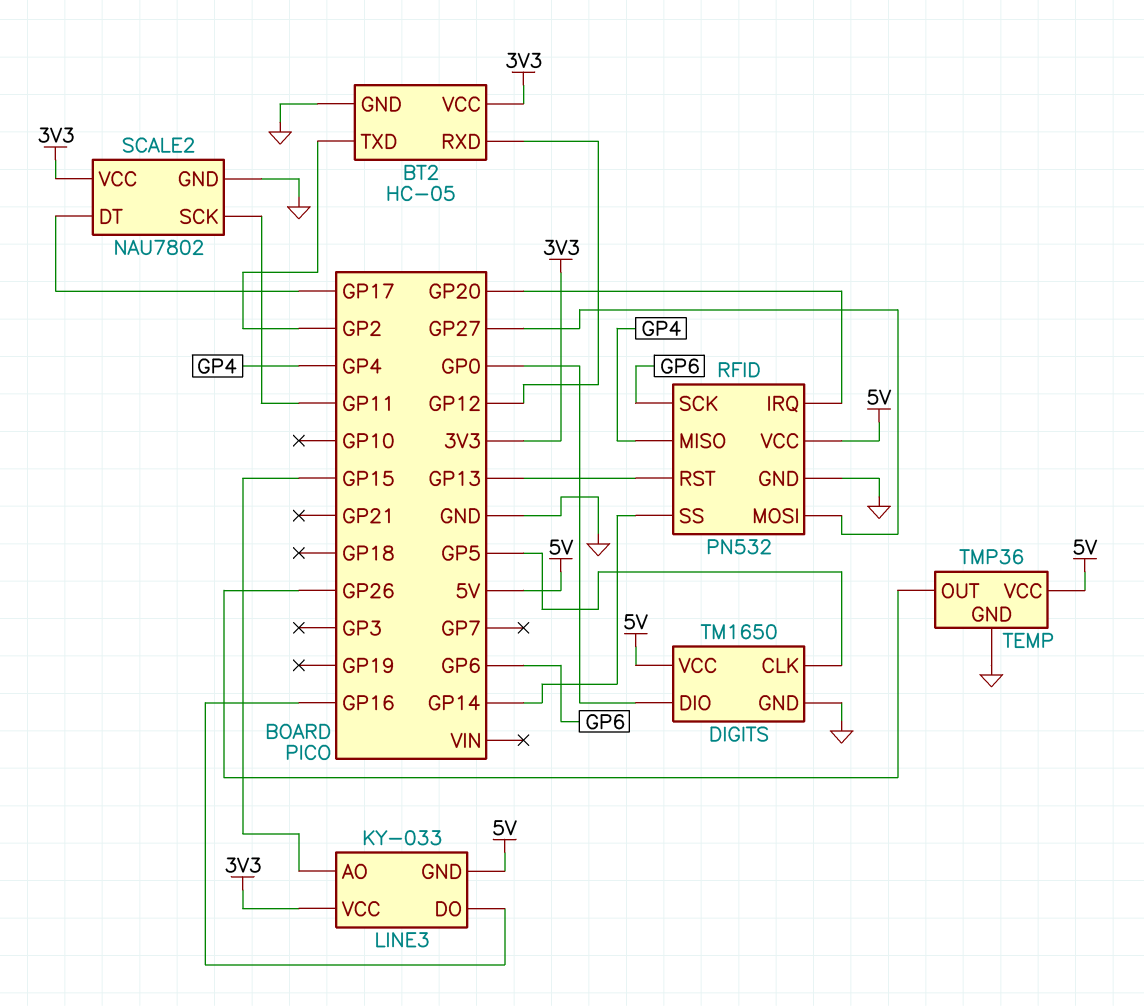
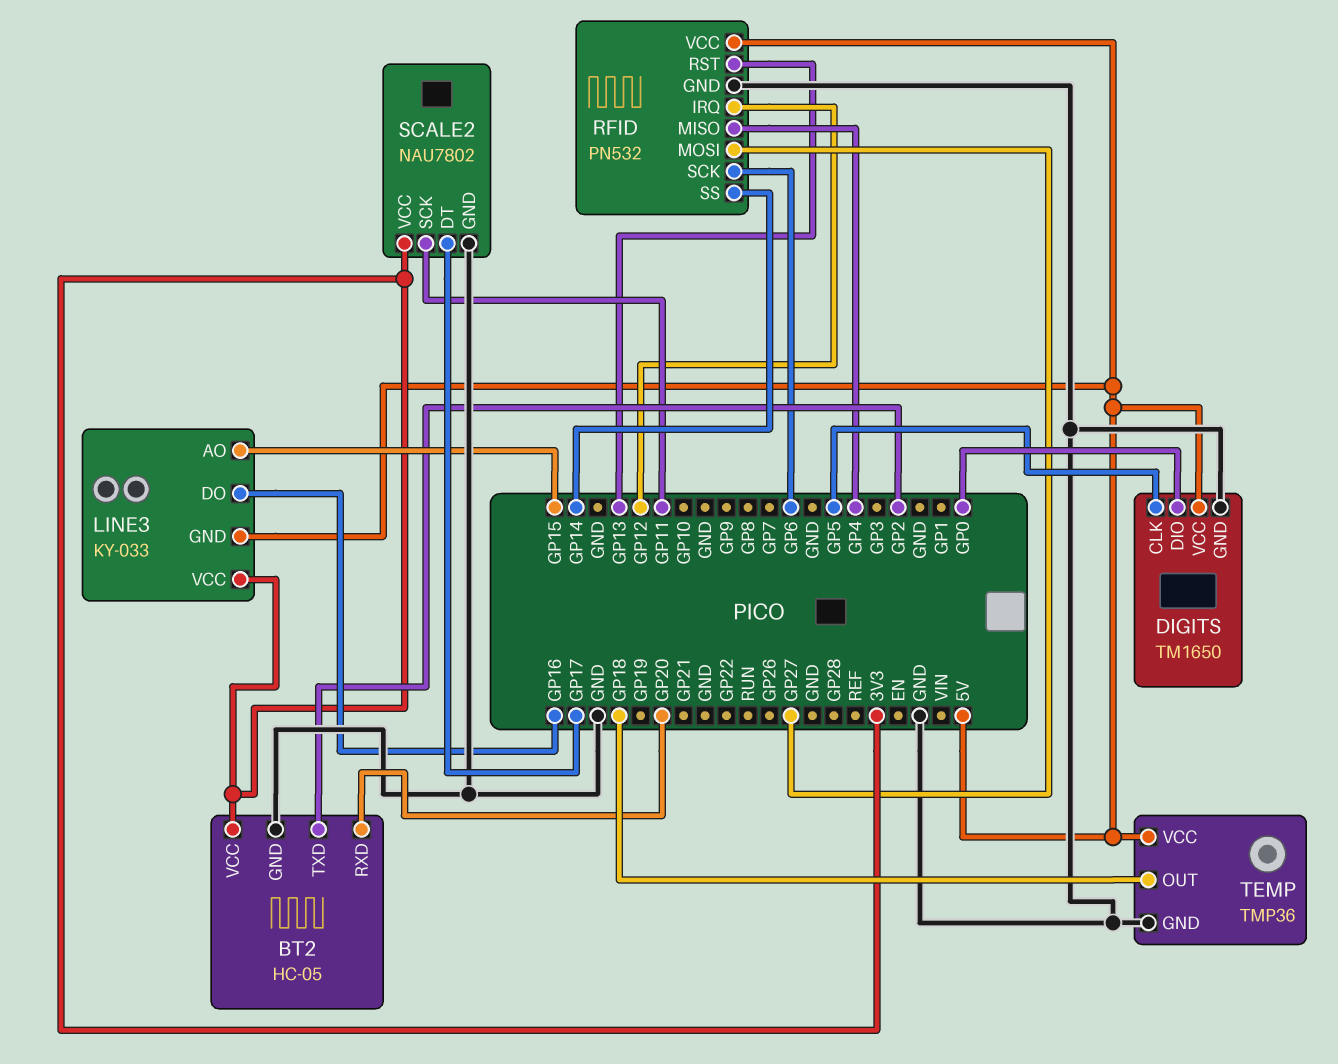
BT2 pin RXD: GP12 -> GP20
RFID pin IRQ: GP20 -> GP12
TEMP pin OUT: GP26 -> GP18

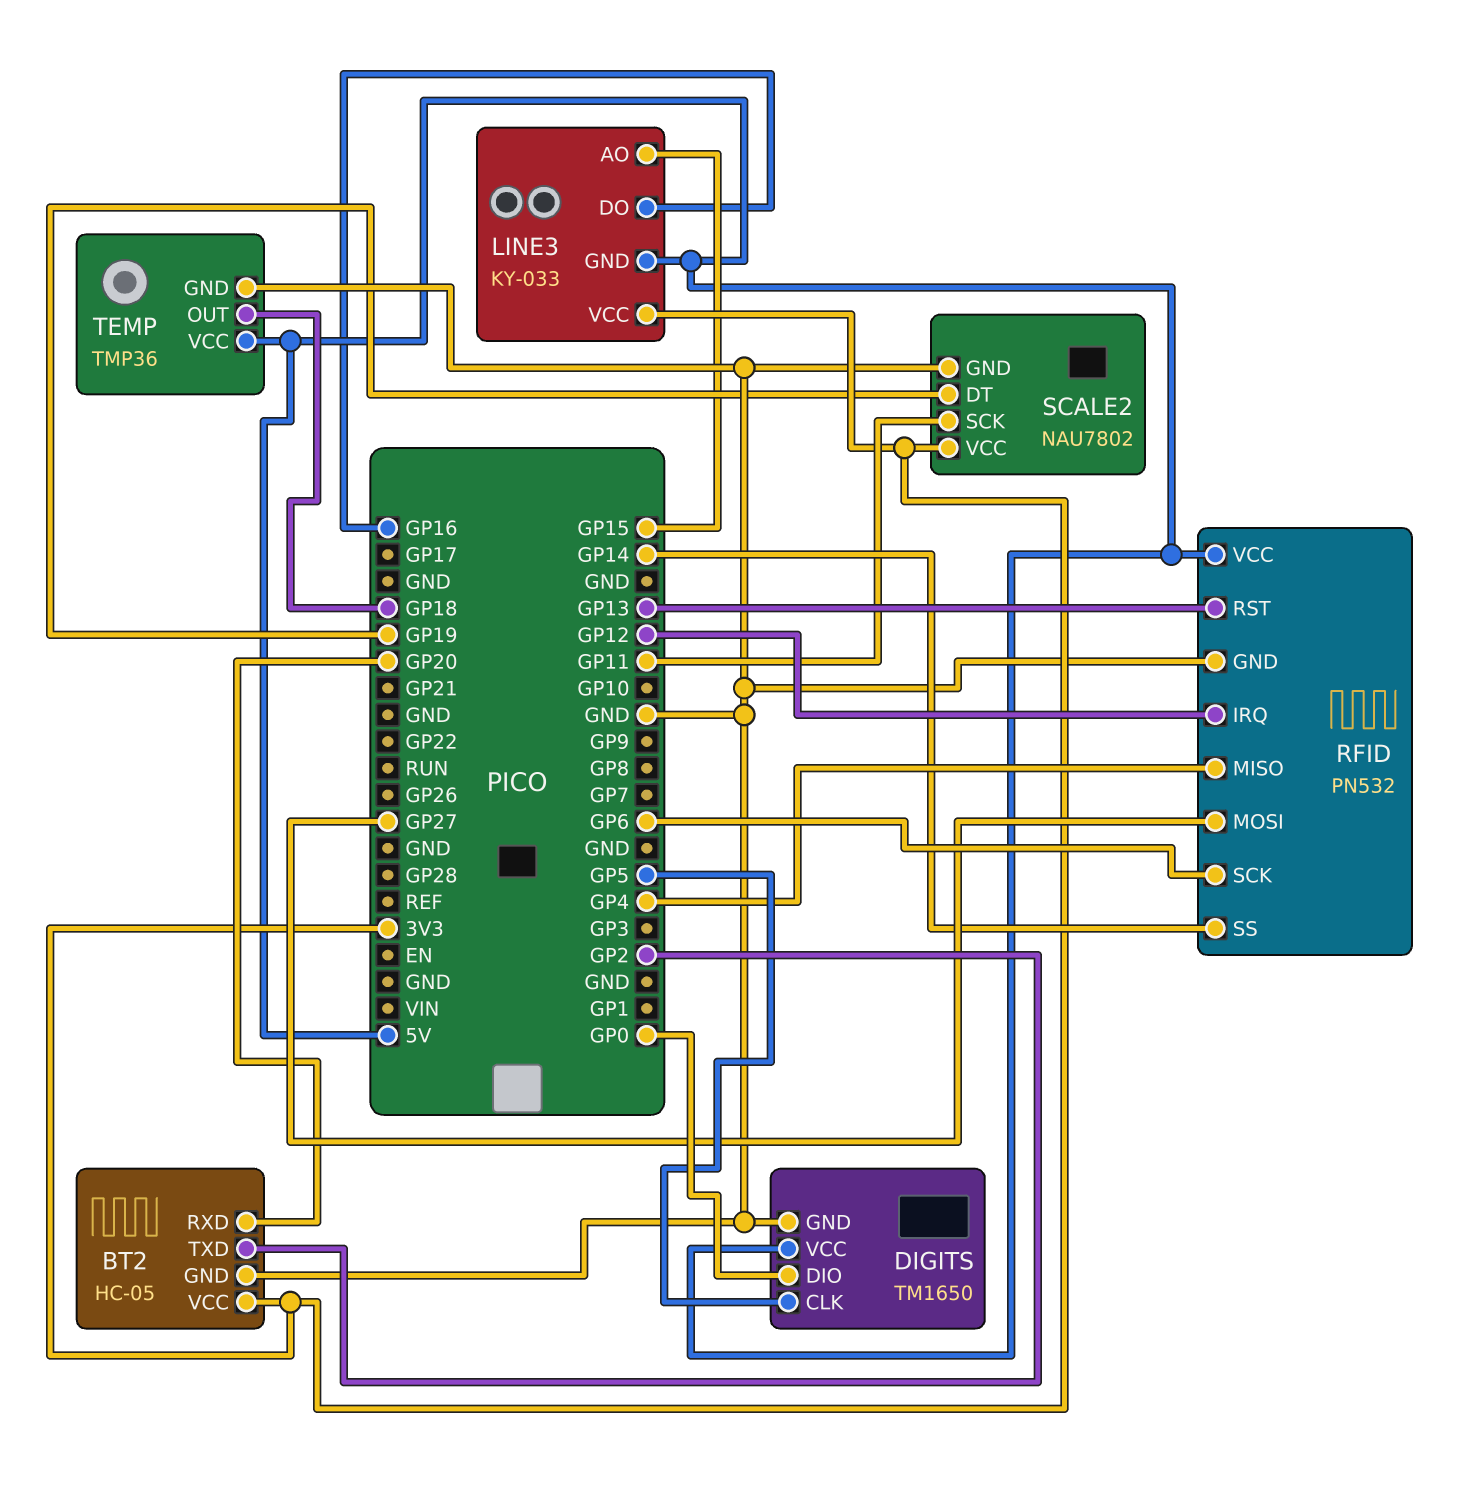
SCALE2 pin DT: GP17 -> GP19

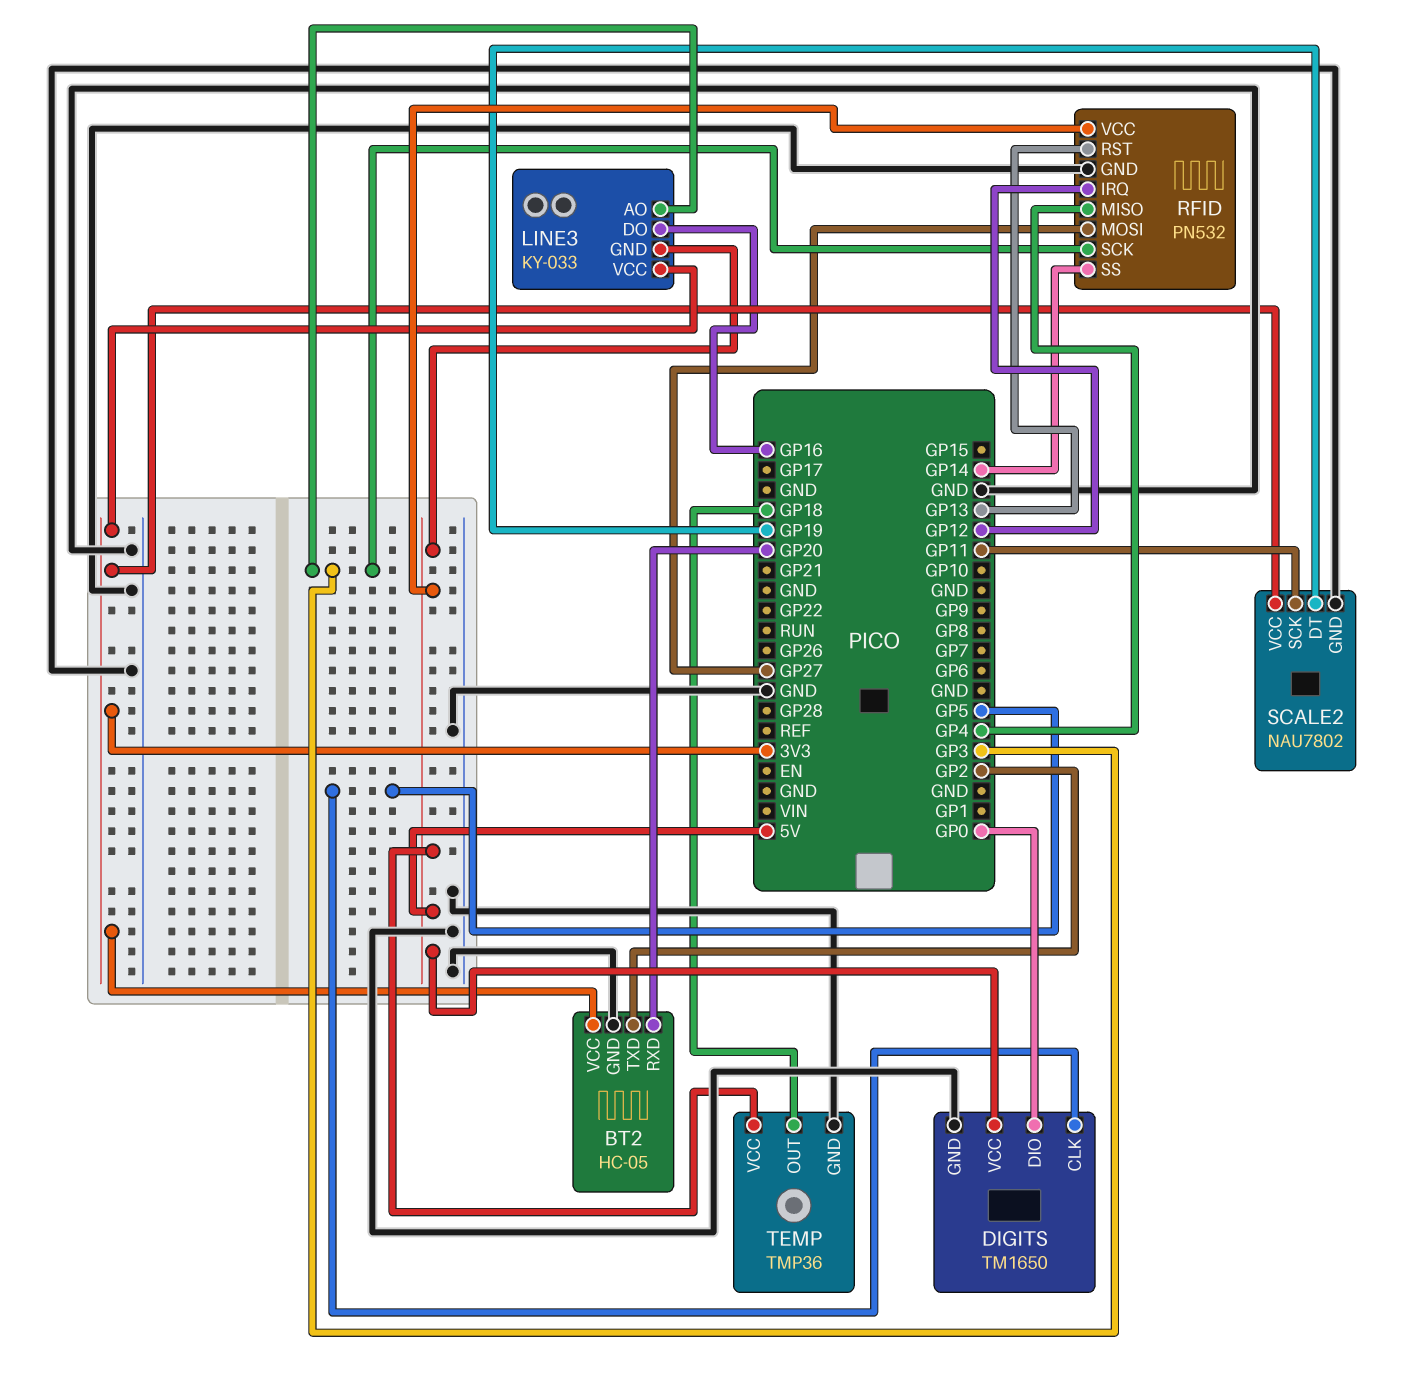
LINE3 pin AO: GP15 -> GP3
RFID pin SCK: GP6 -> GP3

